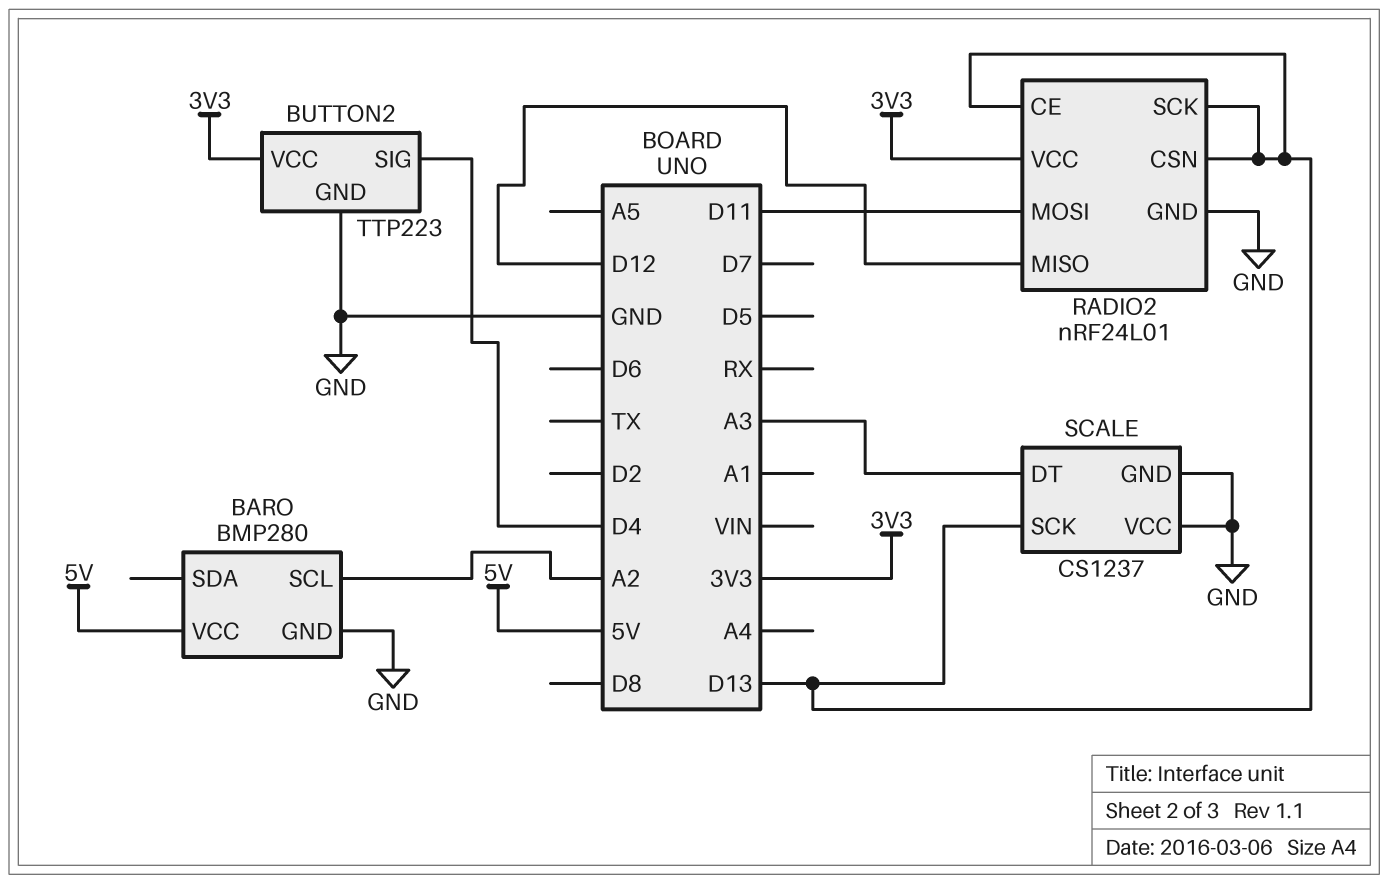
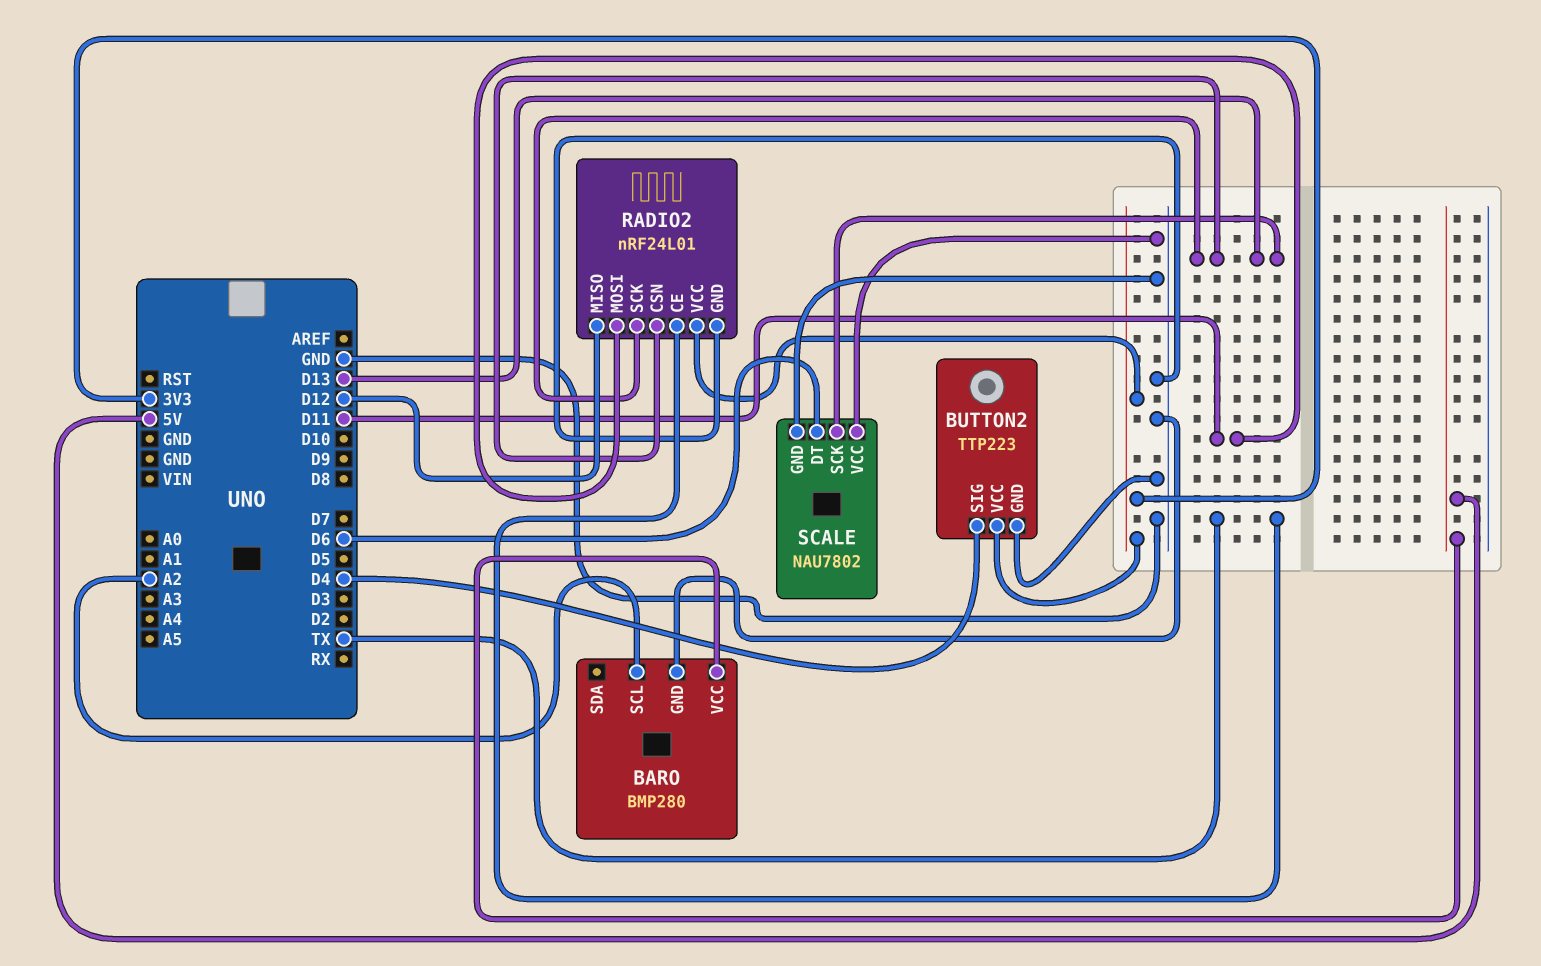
RADIO2 pin CE: D13 -> TX
SCALE: CS1237 -> NAU7802
SCALE pin DT: A3 -> D6

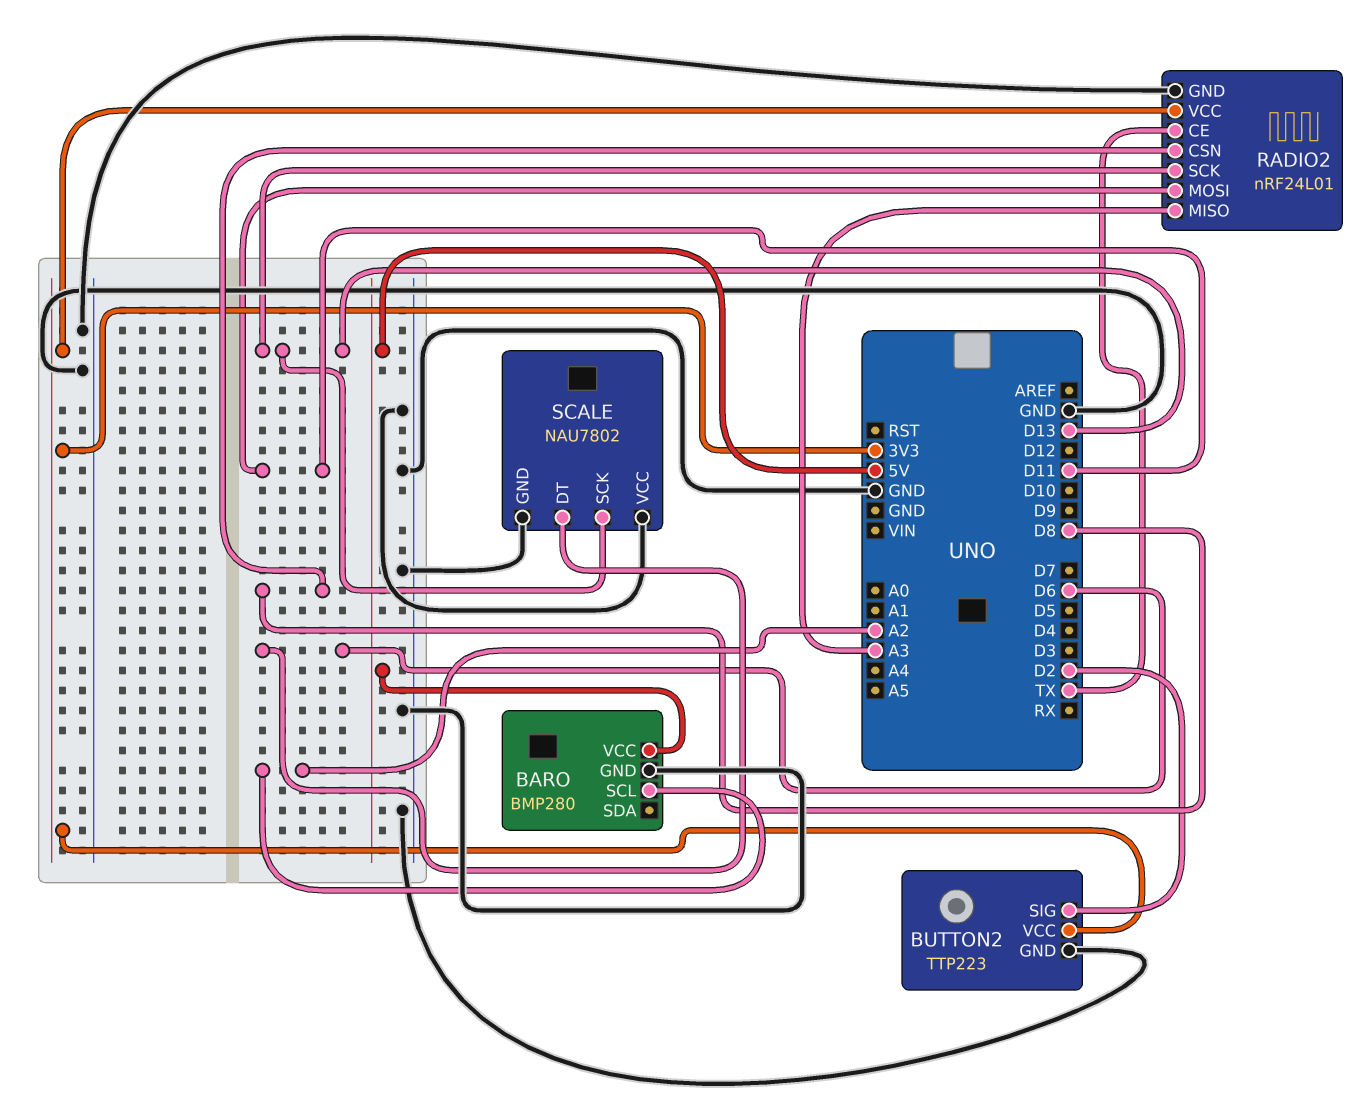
BUTTON2 pin SIG: D4 -> D2
RADIO2 pin CSN: D13 -> D8
RADIO2 pin MISO: D12 -> A3

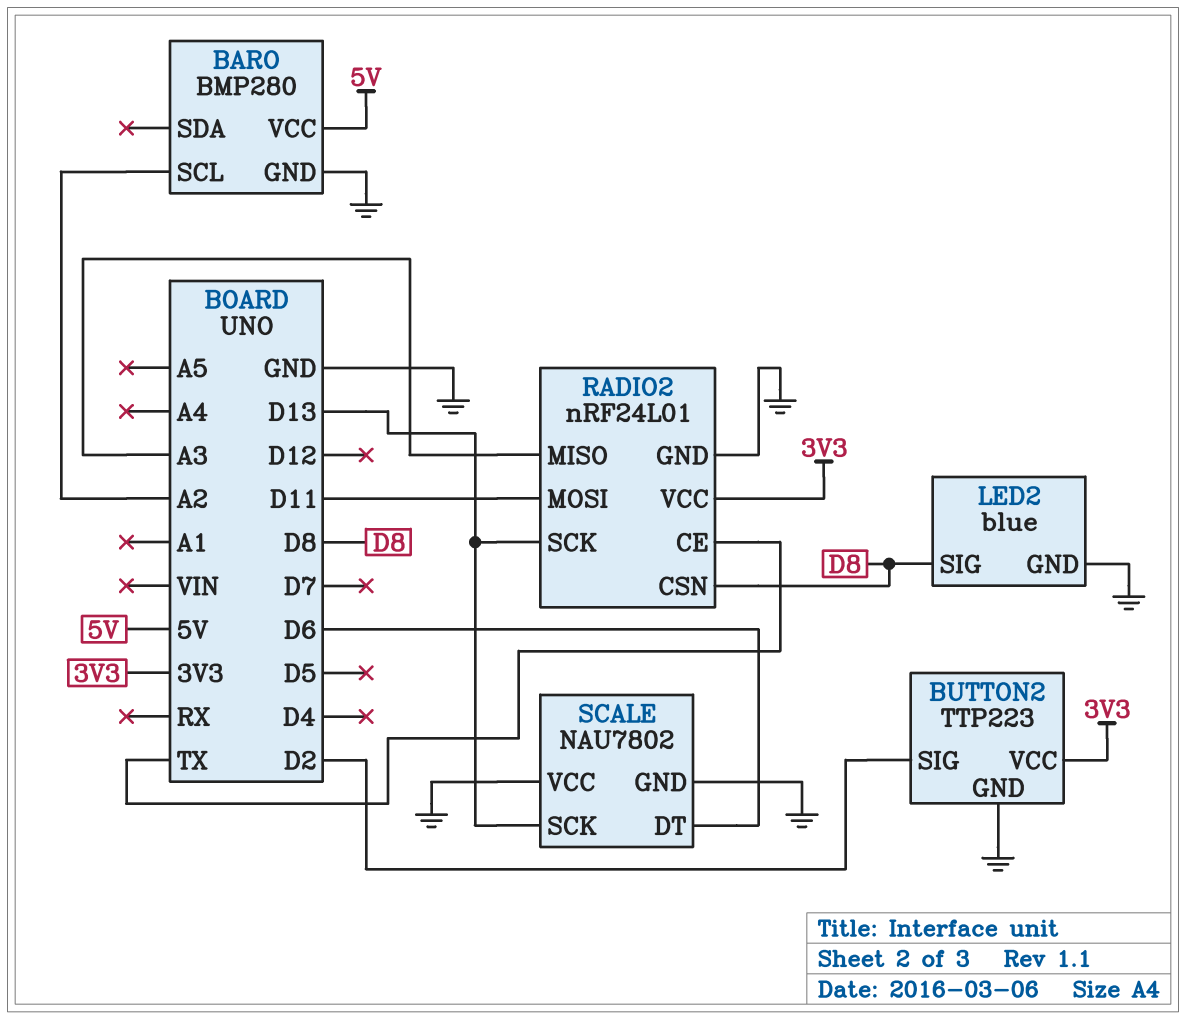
LED2: none -> blue
LED2 pin GND: none -> GND
LED2 pin SIG: none -> D8

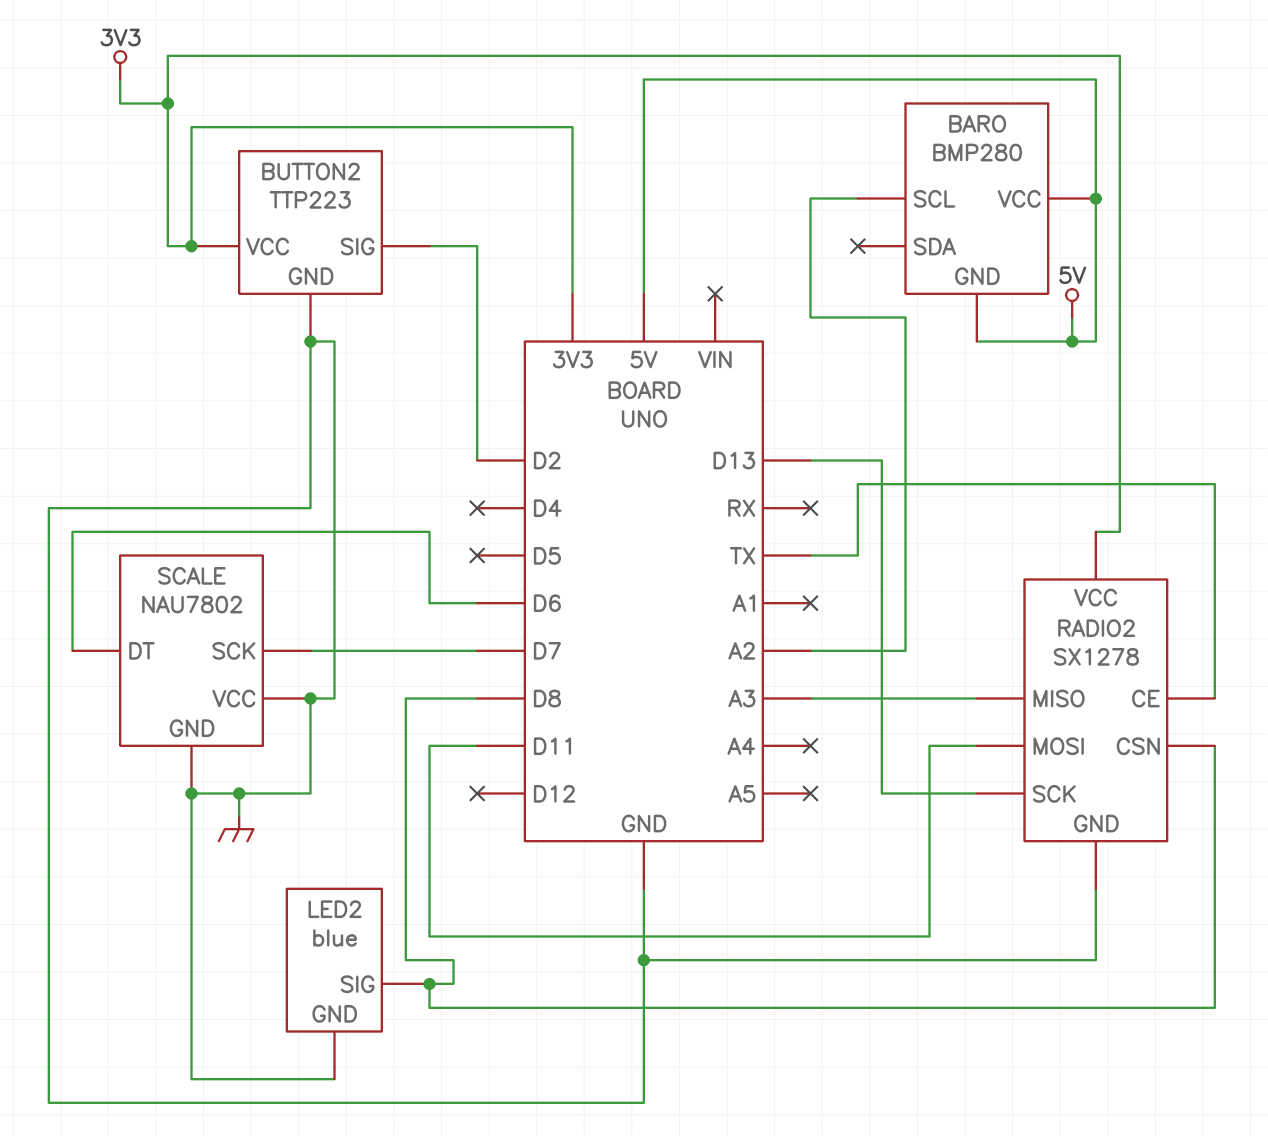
BARO pin GND: GND -> 5V
RADIO2: nRF24L01 -> SX1278
SCALE pin SCK: D13 -> D7

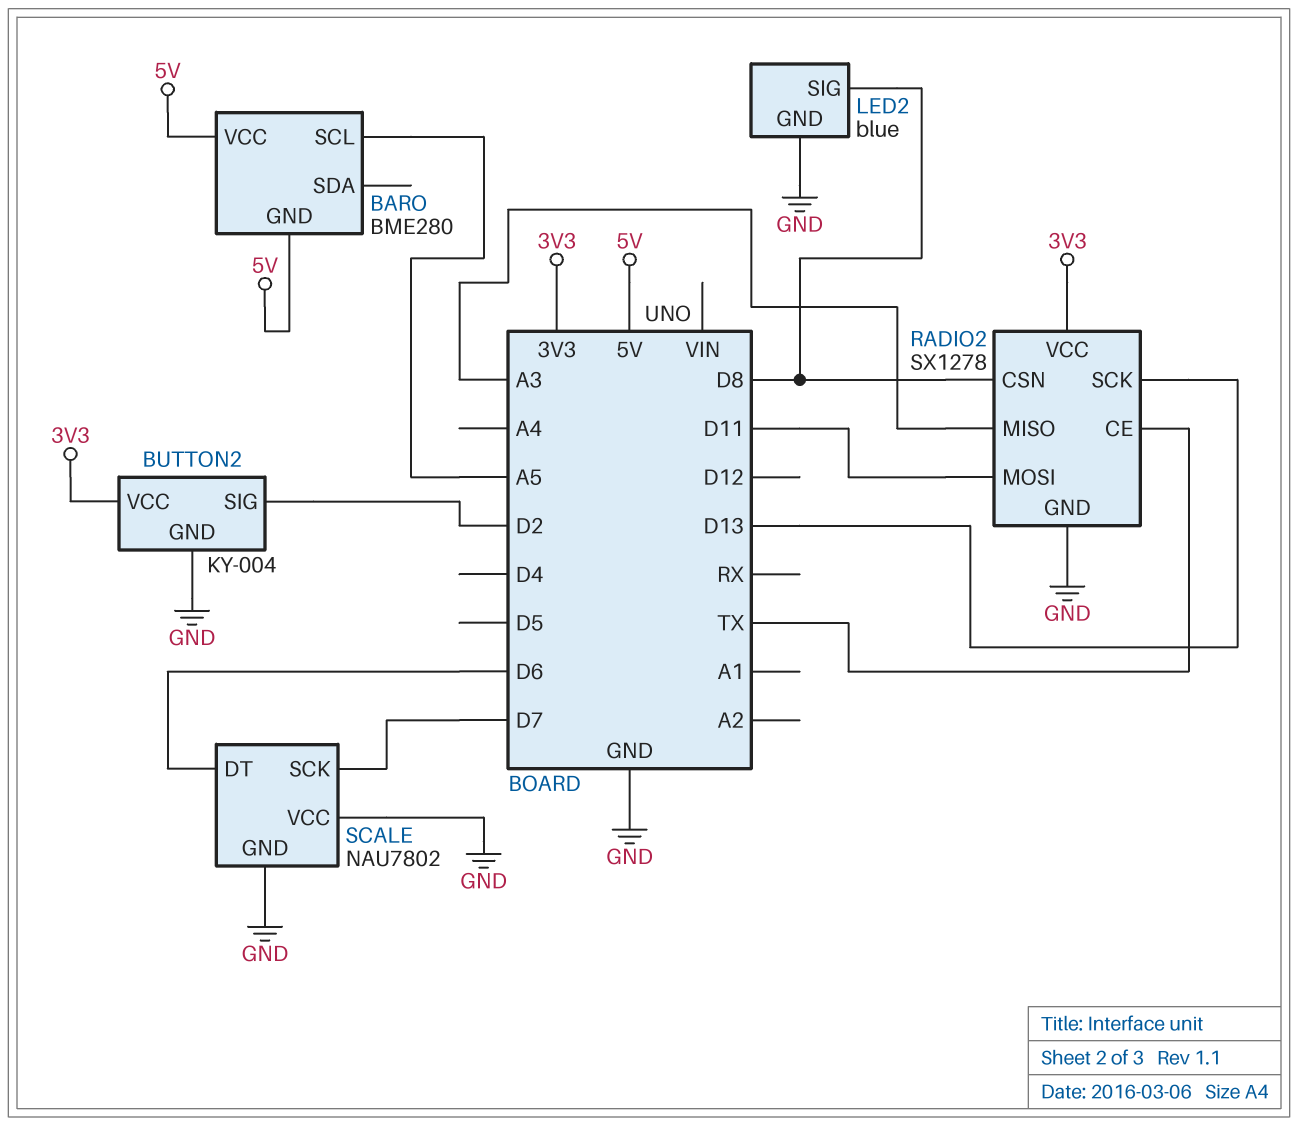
BARO: BMP280 -> BME280
BARO pin SCL: A2 -> A5
BUTTON2: TTP223 -> KY-004

